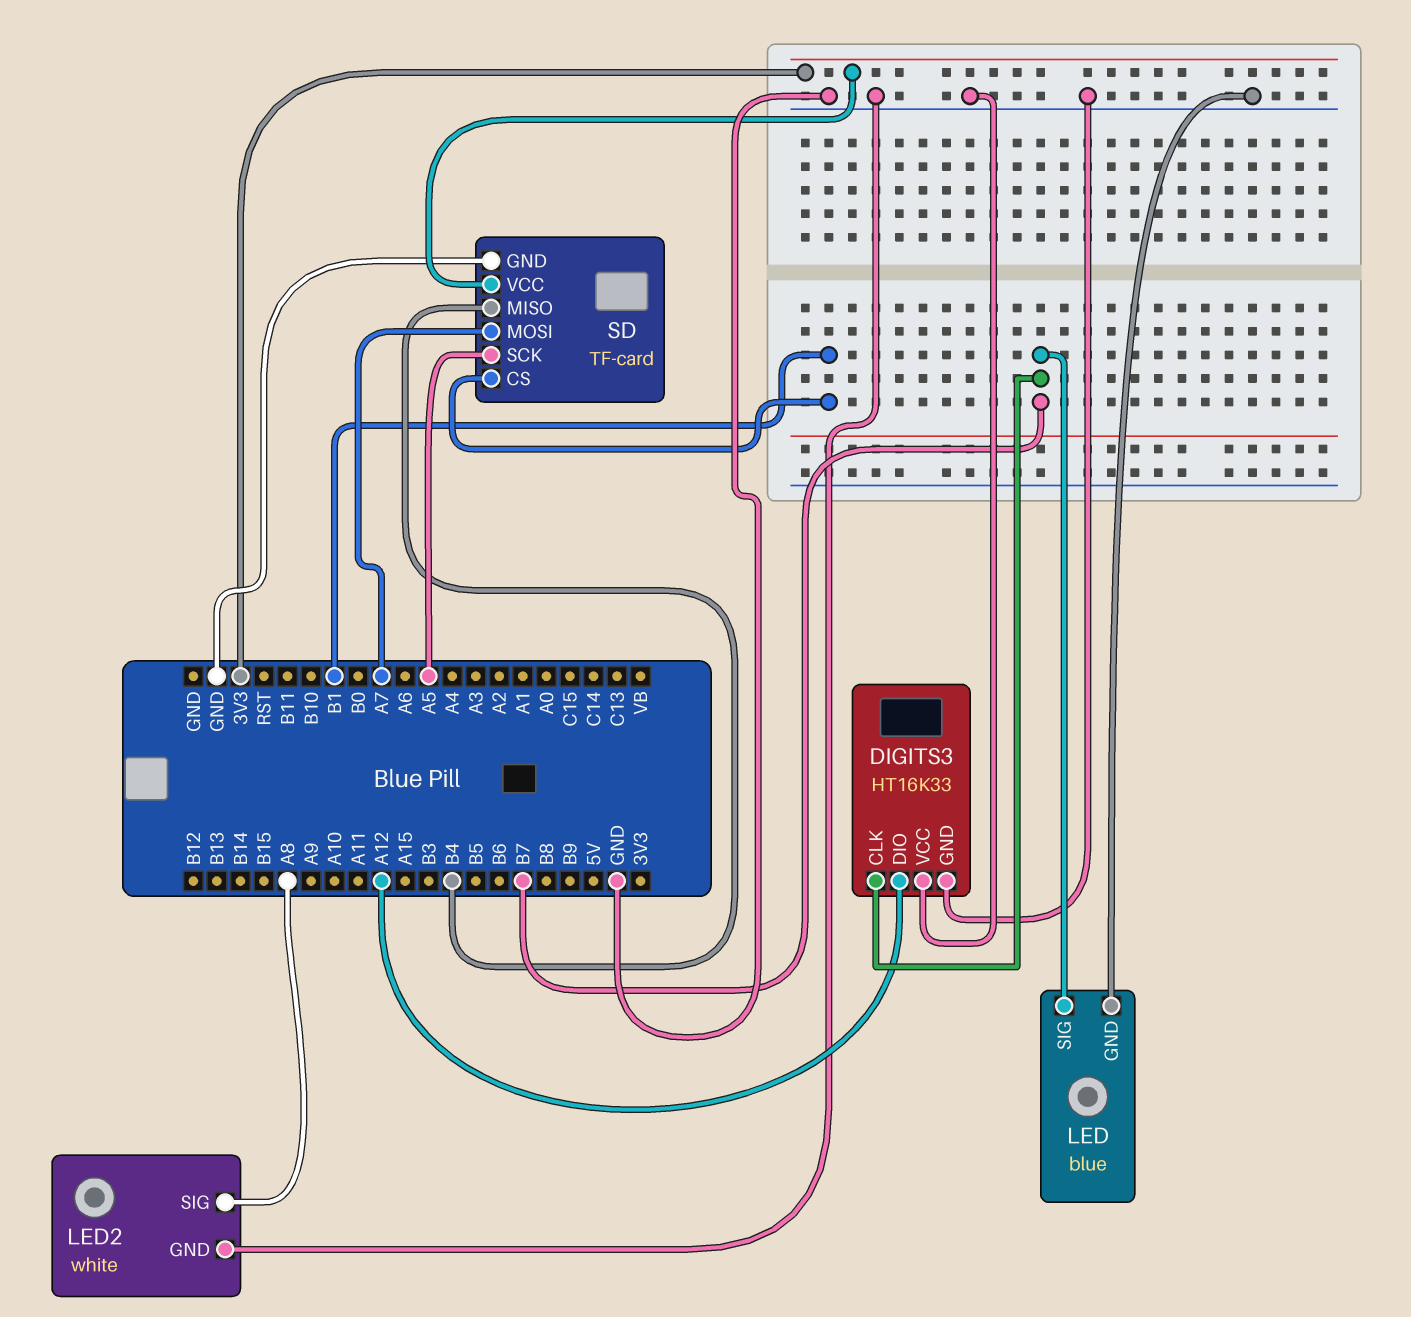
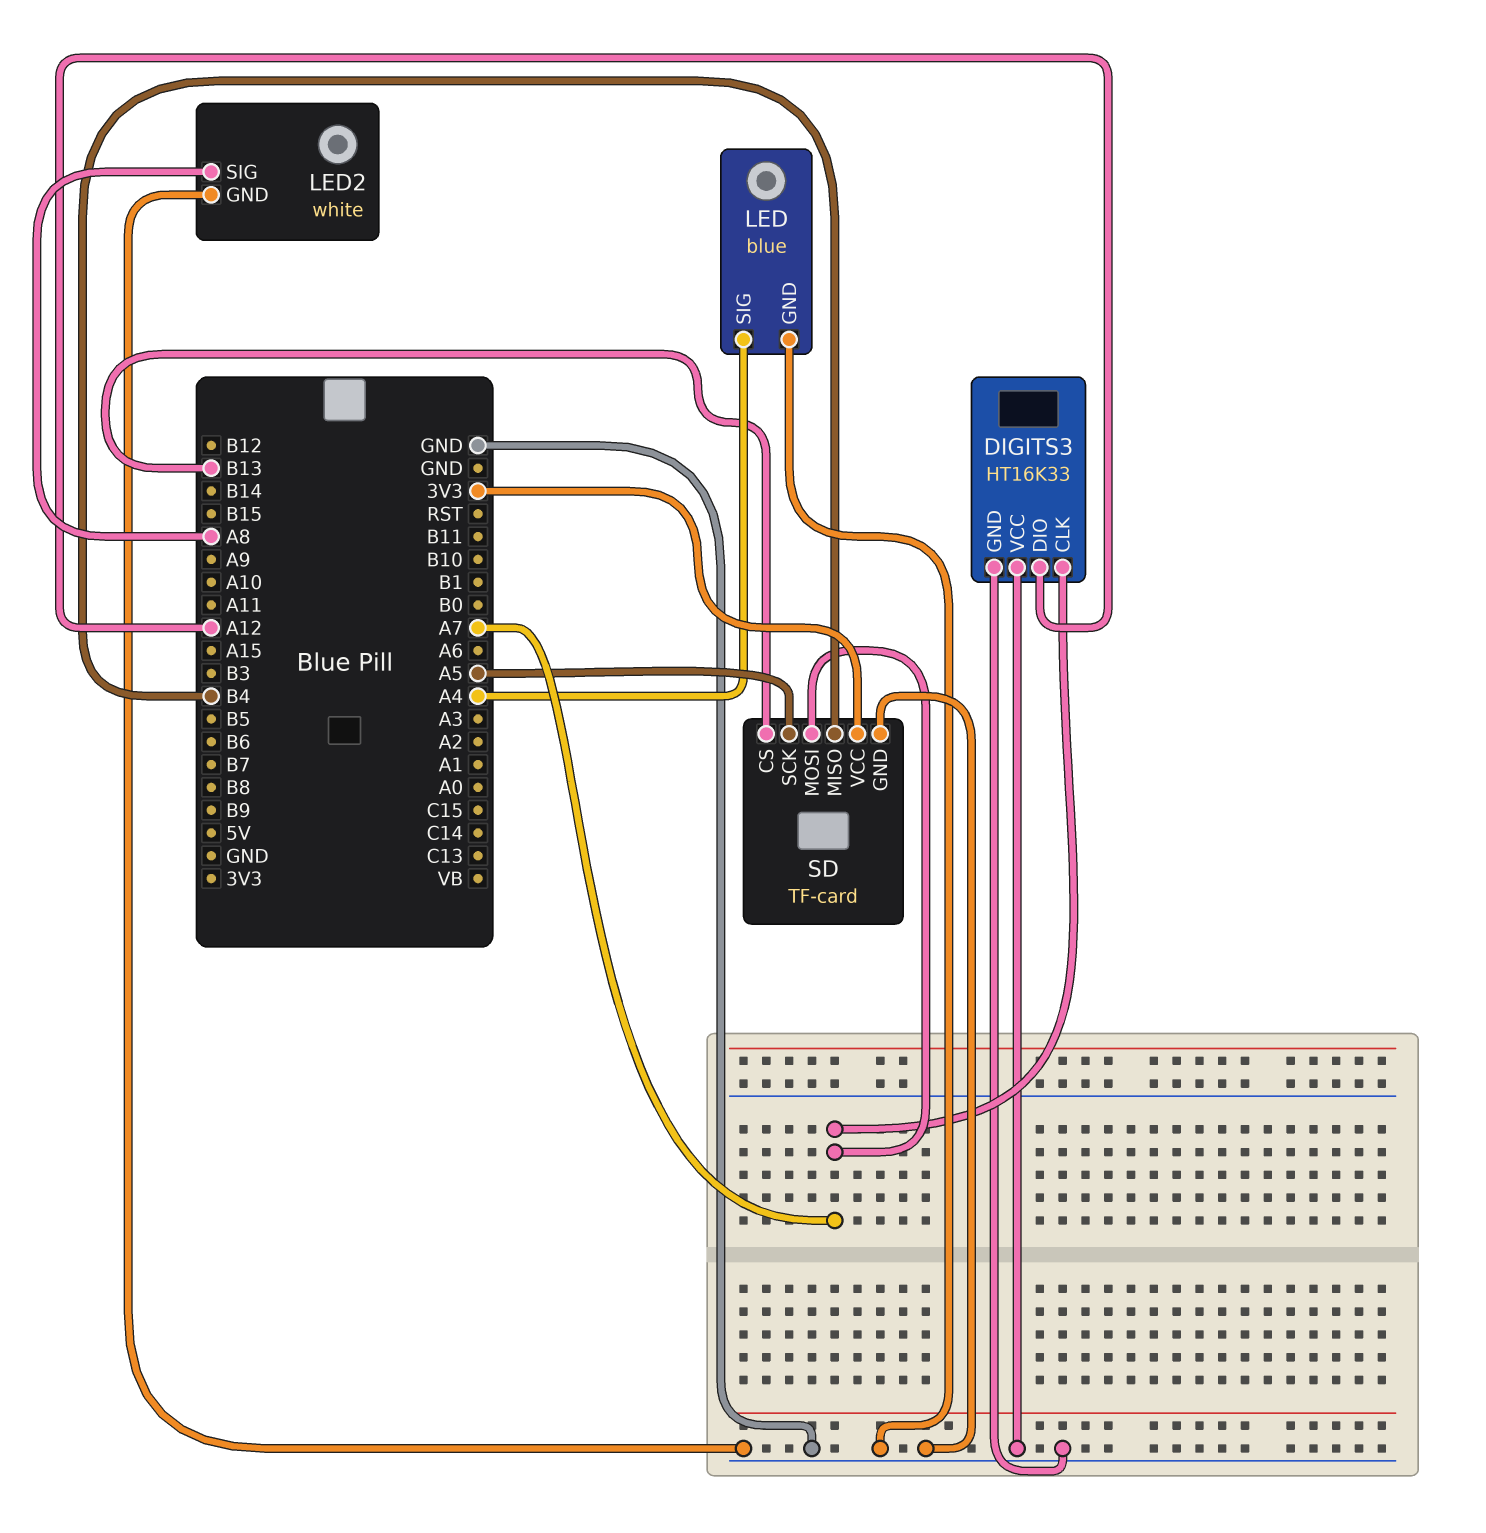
DIGITS3 pin CLK: B7 -> A7
LED pin SIG: B7 -> A4
SD pin CS: B1 -> B13

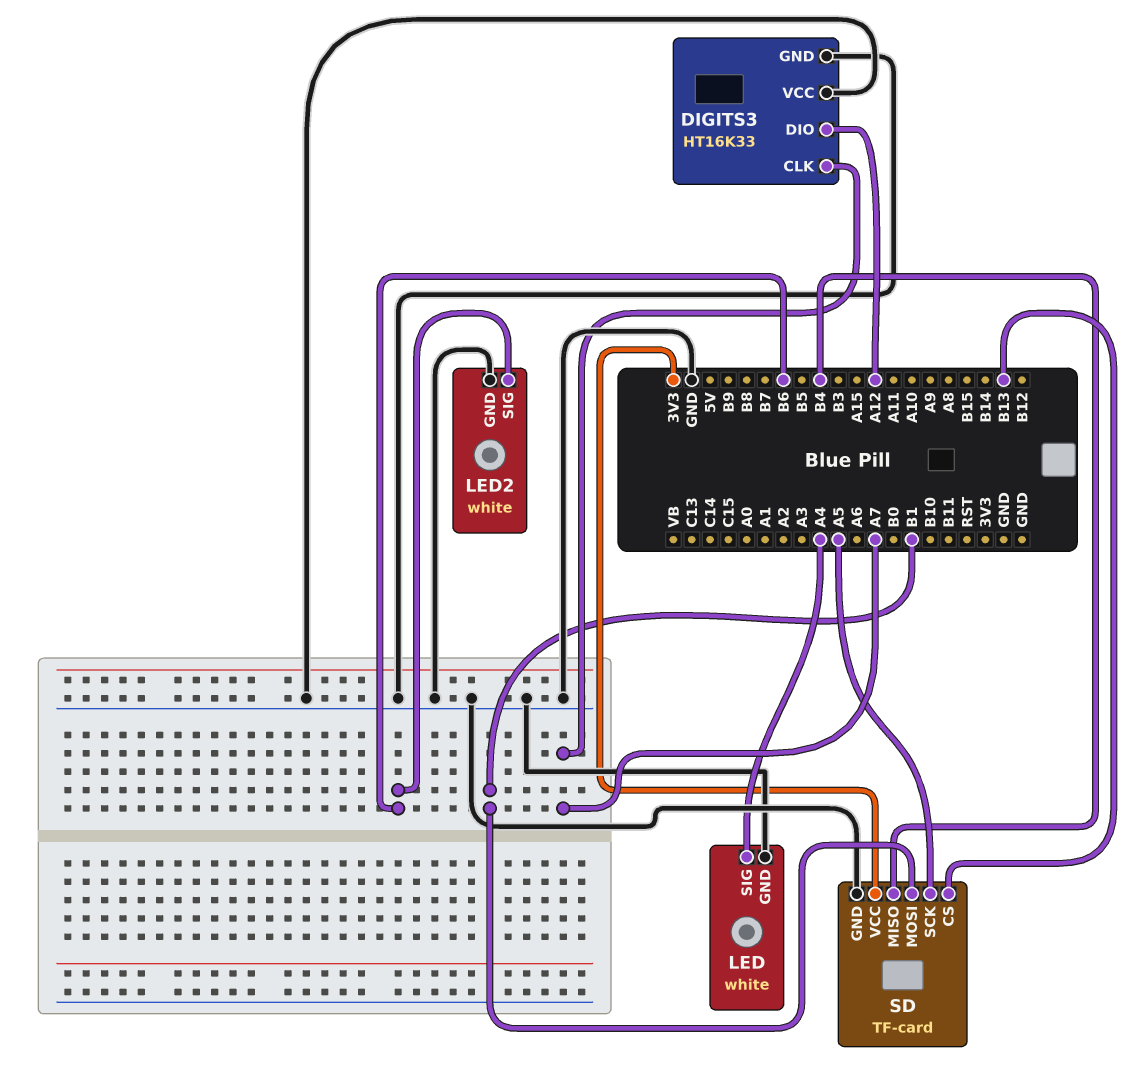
LED: blue -> white
LED2 pin SIG: A8 -> B6
SD pin MOSI: A7 -> B1

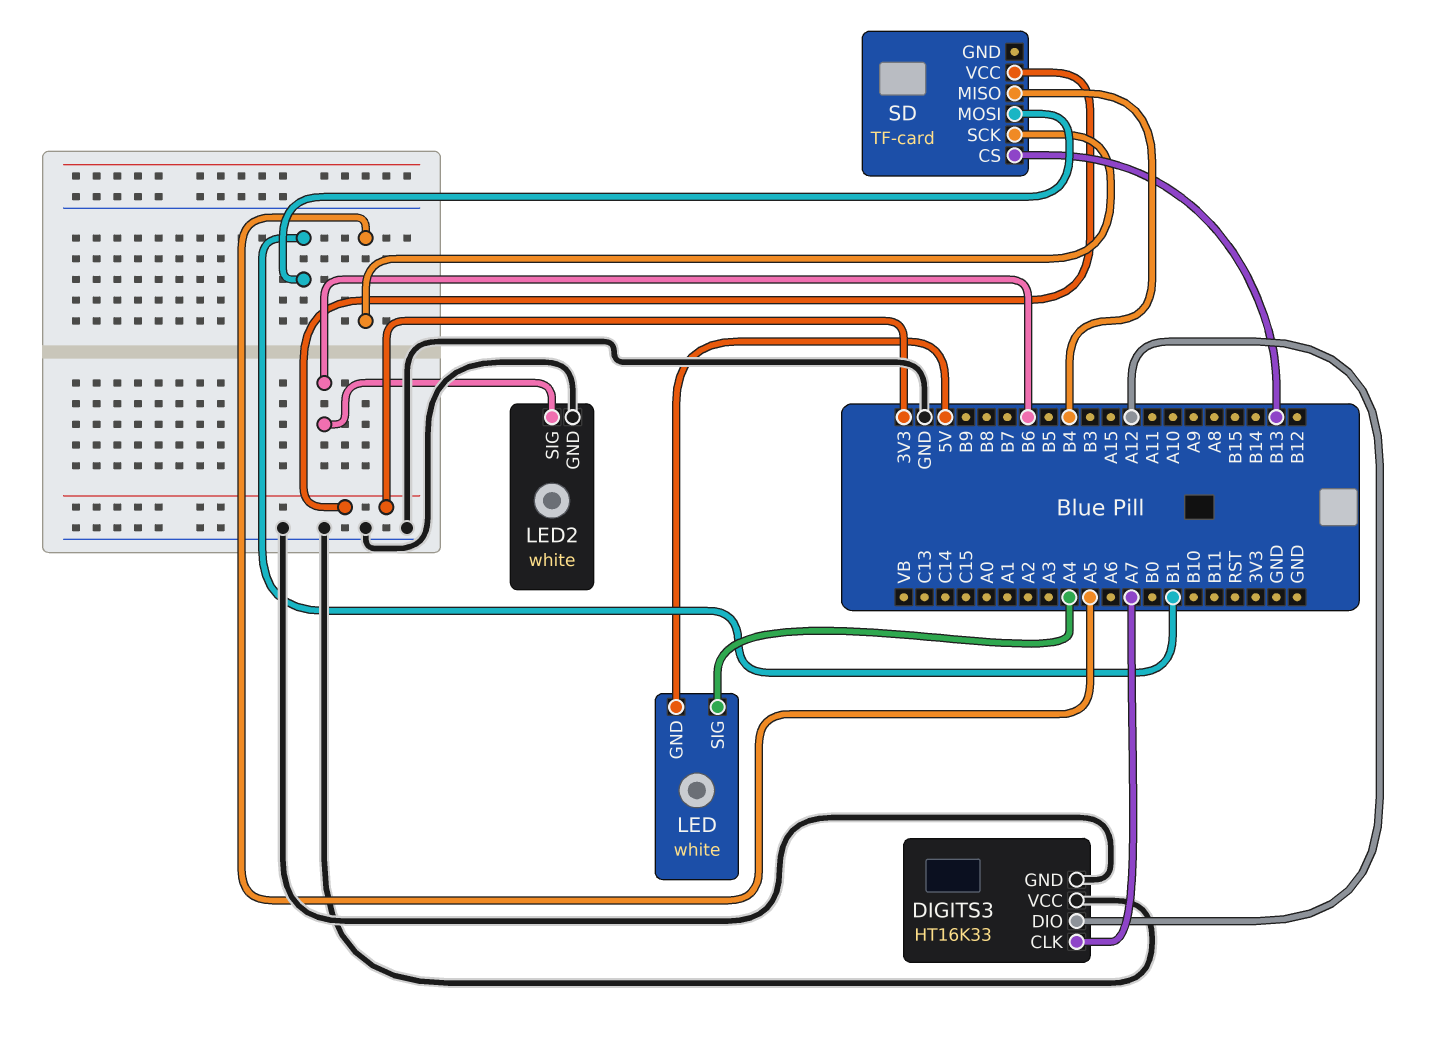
LED pin GND: GND -> 5V
SD pin GND: GND -> none

